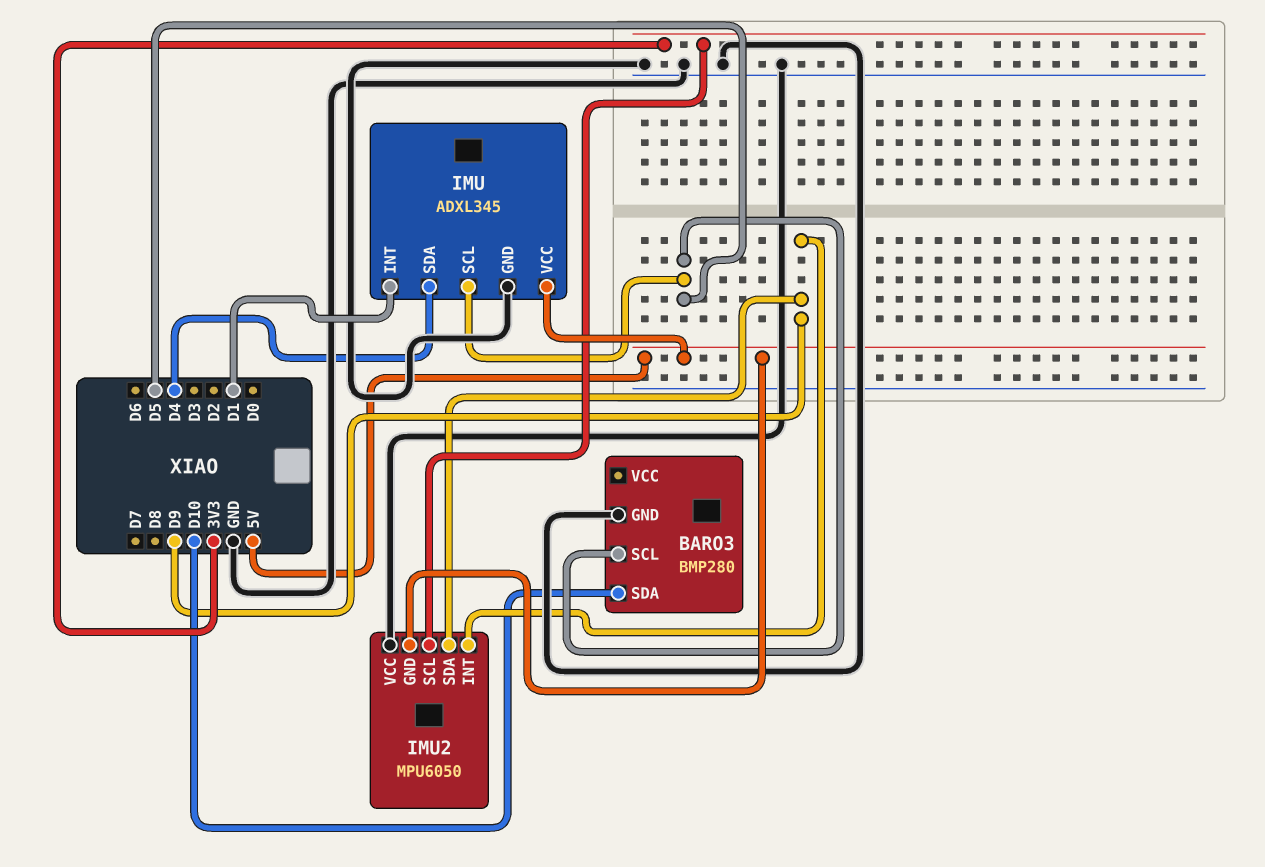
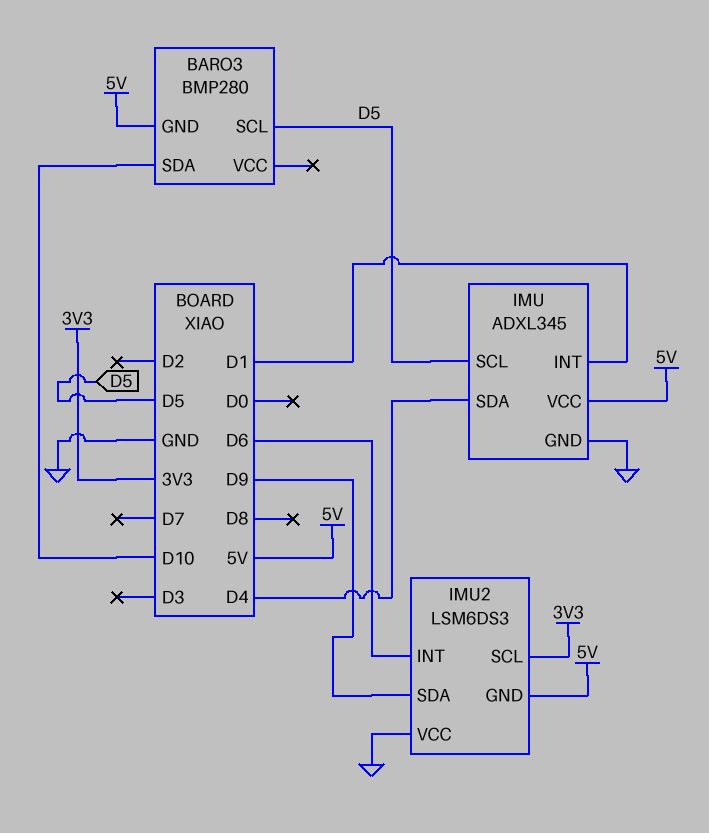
BARO3 pin GND: GND -> 5V
IMU2: MPU6050 -> LSM6DS3
IMU2 pin INT: D9 -> D6

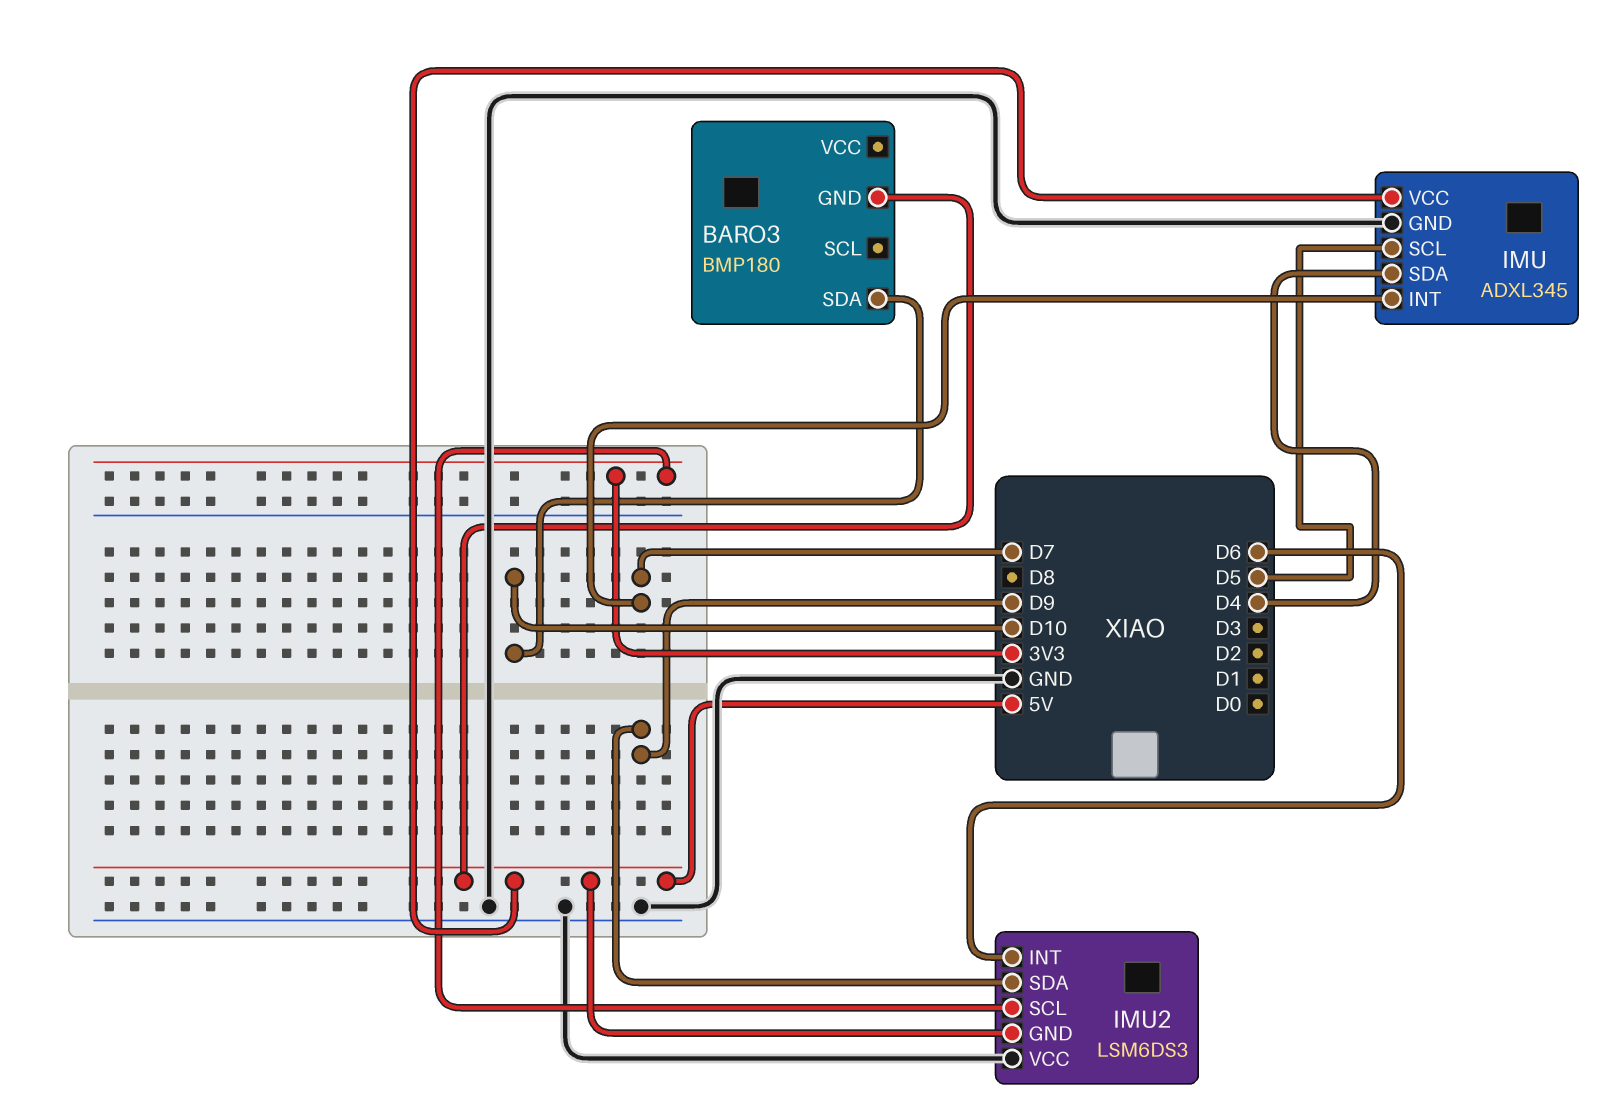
BARO3: BMP280 -> BMP180
BARO3 pin SCL: D5 -> none
IMU pin INT: D1 -> D7

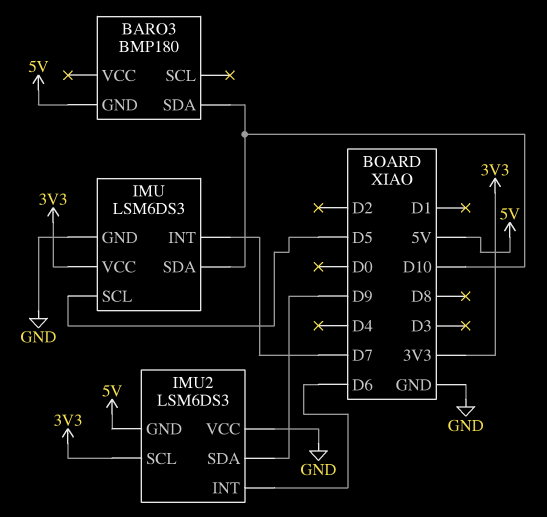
IMU: ADXL345 -> LSM6DS3
IMU pin SDA: D4 -> D10
IMU pin VCC: 5V -> 3V3

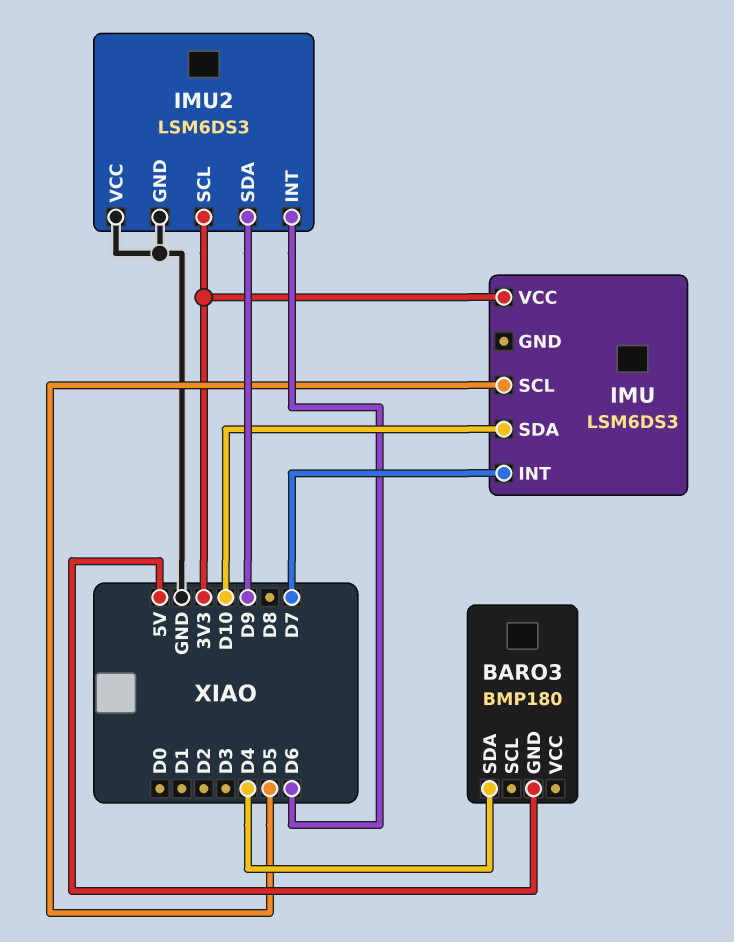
BARO3 pin SDA: D10 -> D4
IMU pin GND: GND -> none
IMU2 pin GND: 5V -> GND

